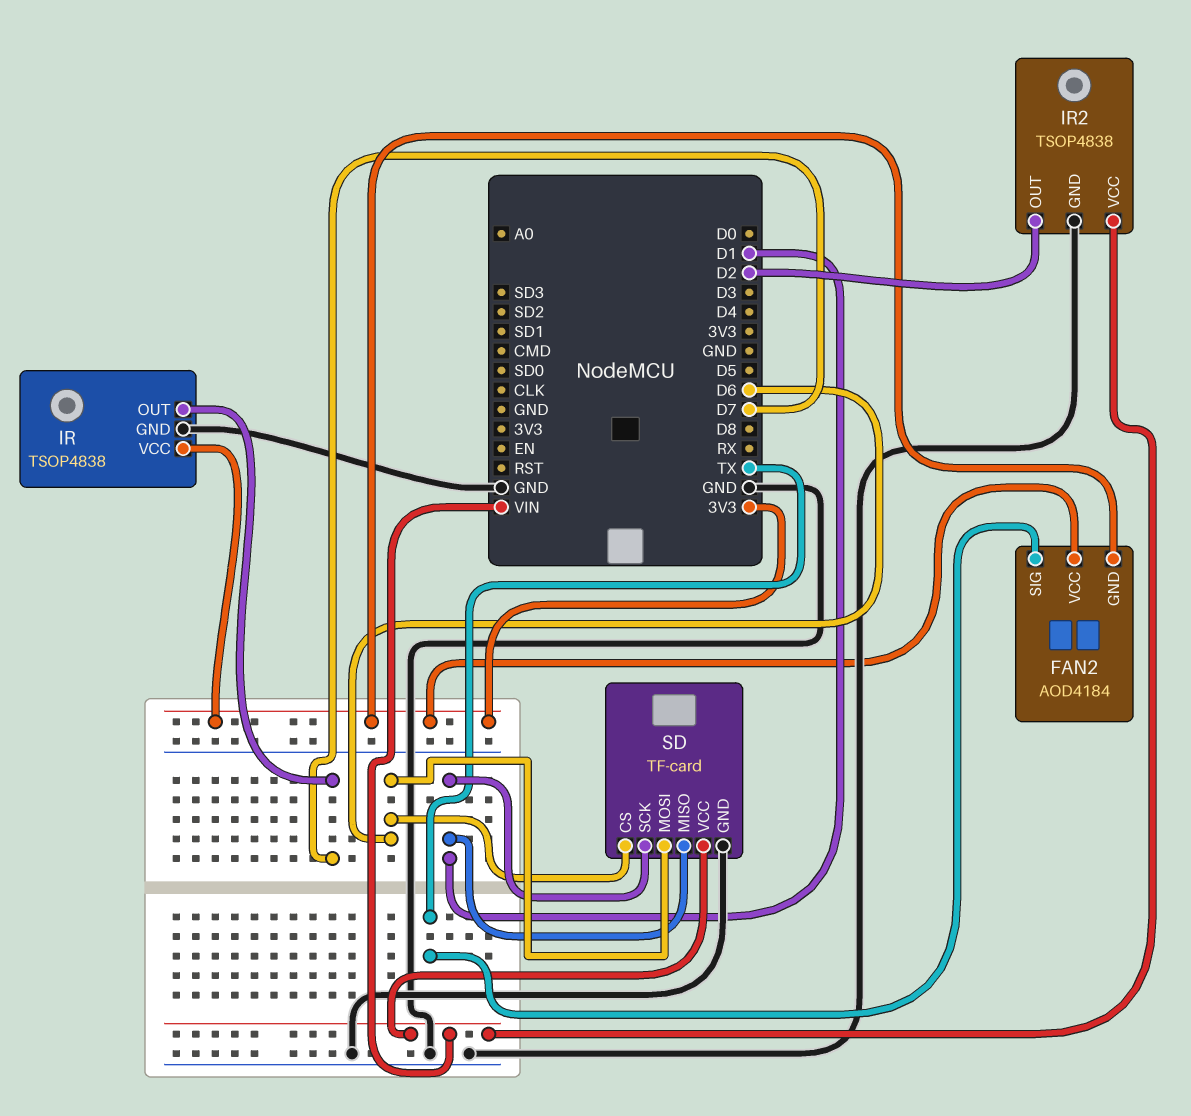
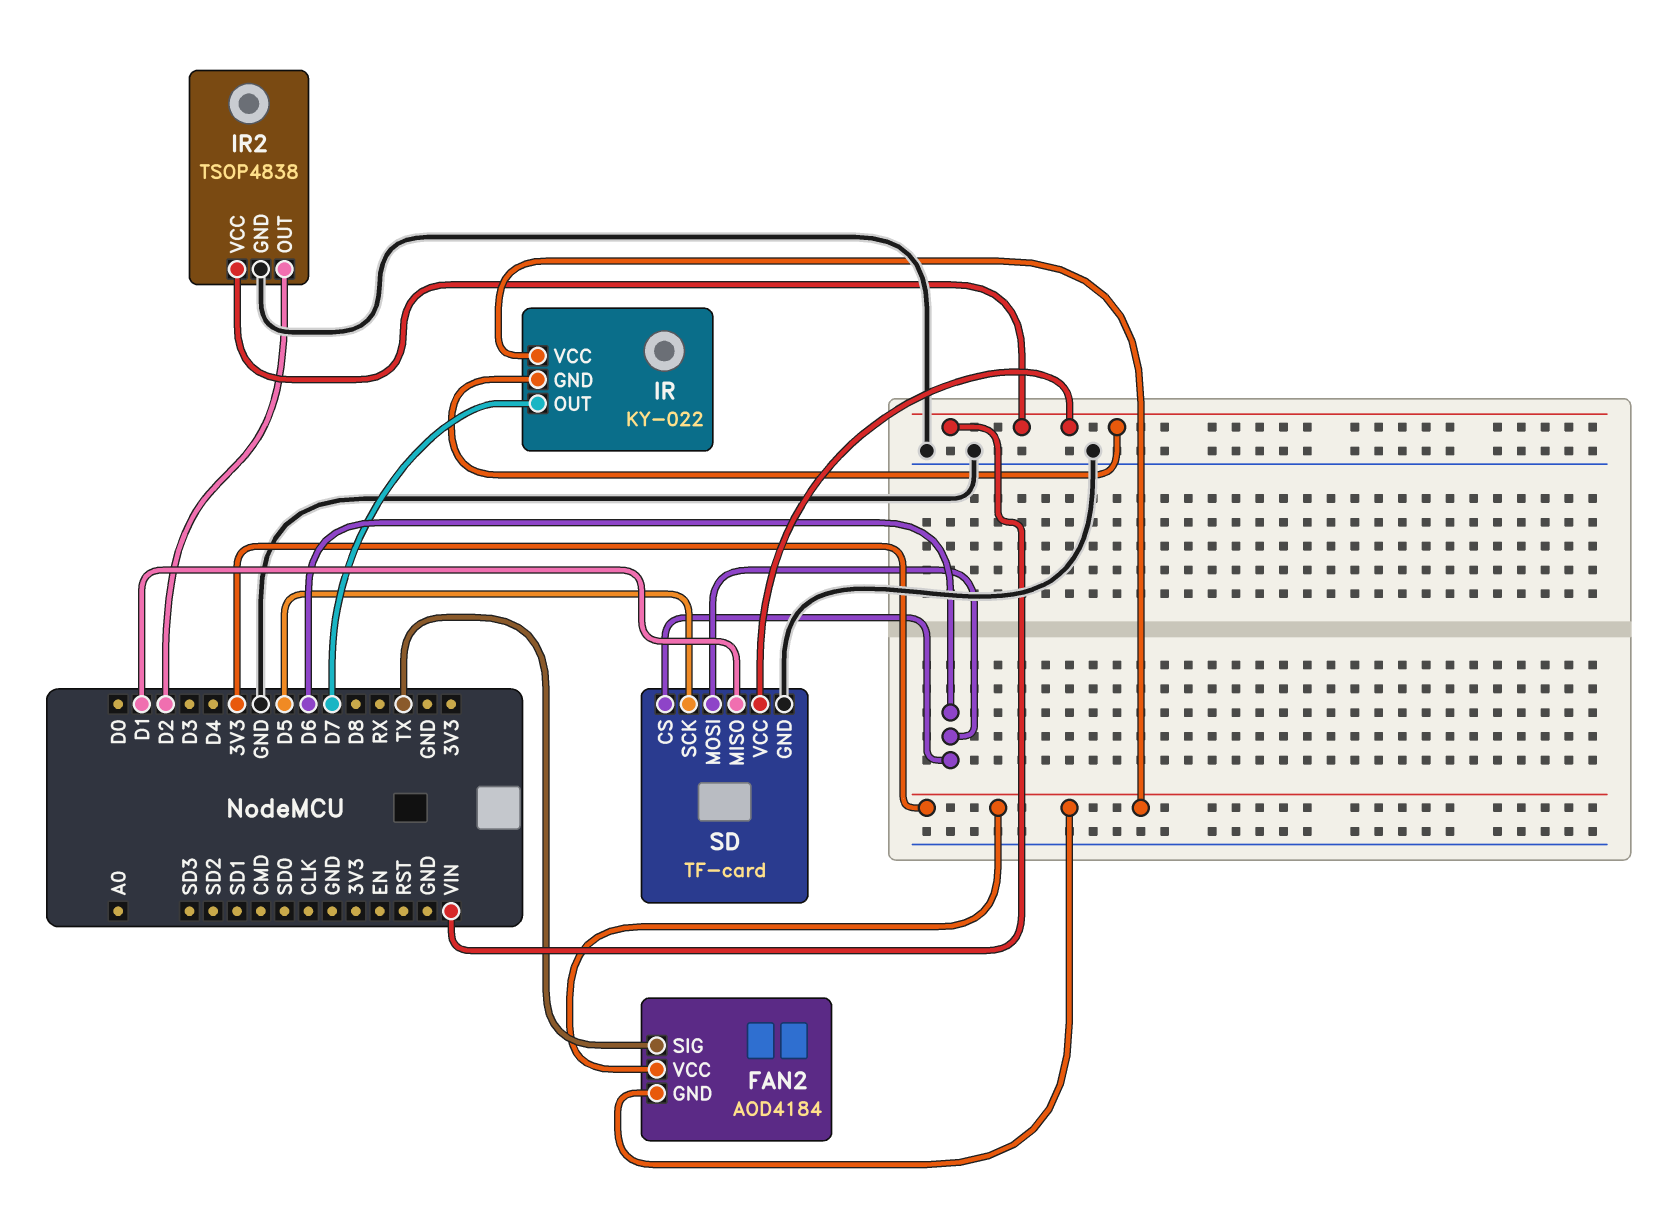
IR: TSOP4838 -> KY-022
IR pin GND: GND -> VIN
SD pin SCK: D1 -> D5

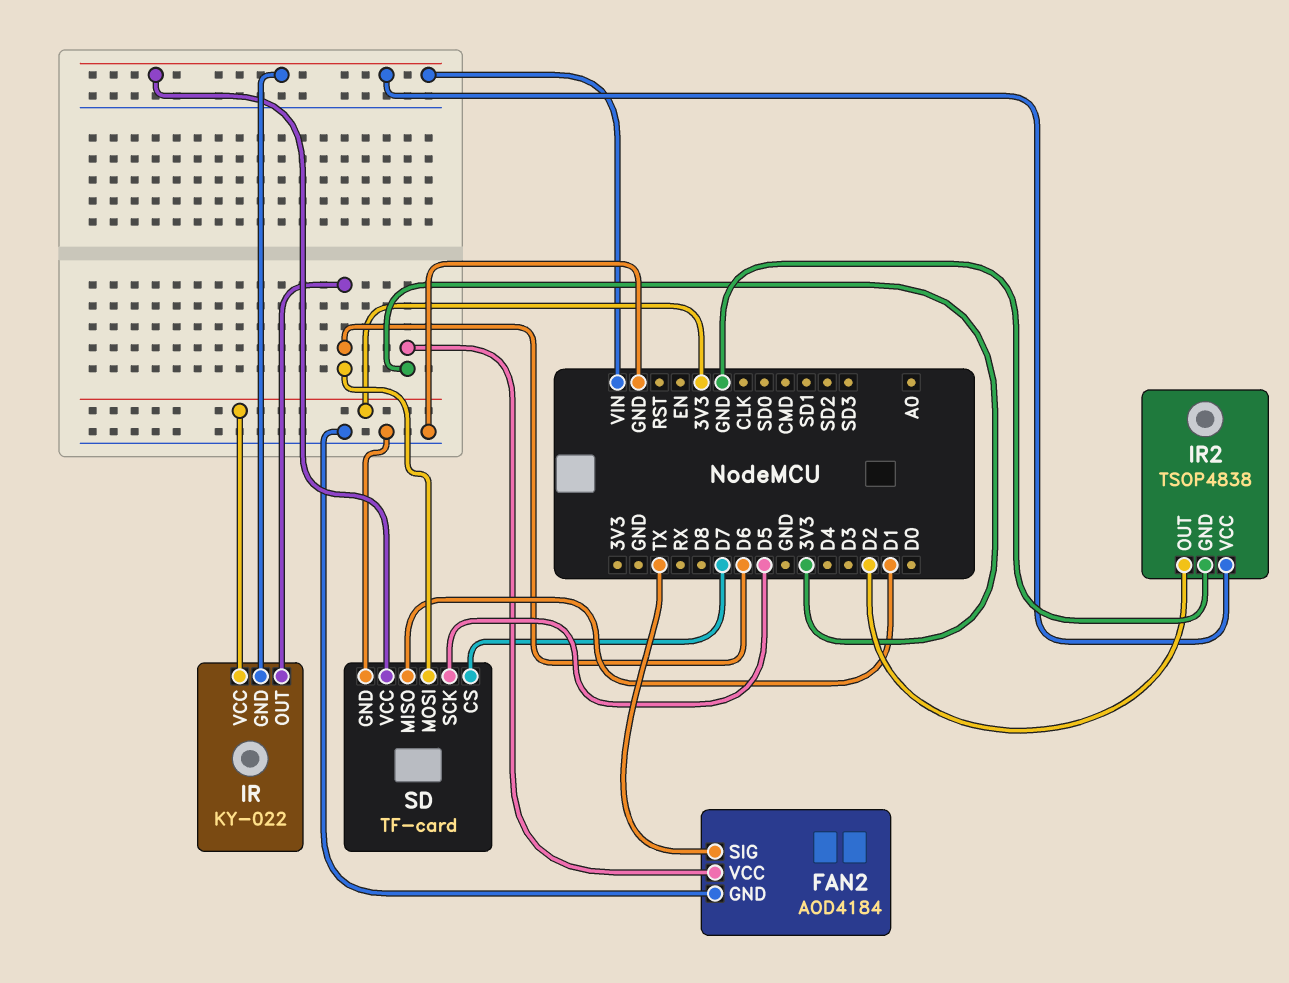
FAN2 pin GND: 3V3 -> GND
IR pin OUT: D7 -> D6
SD pin CS: D6 -> D7

